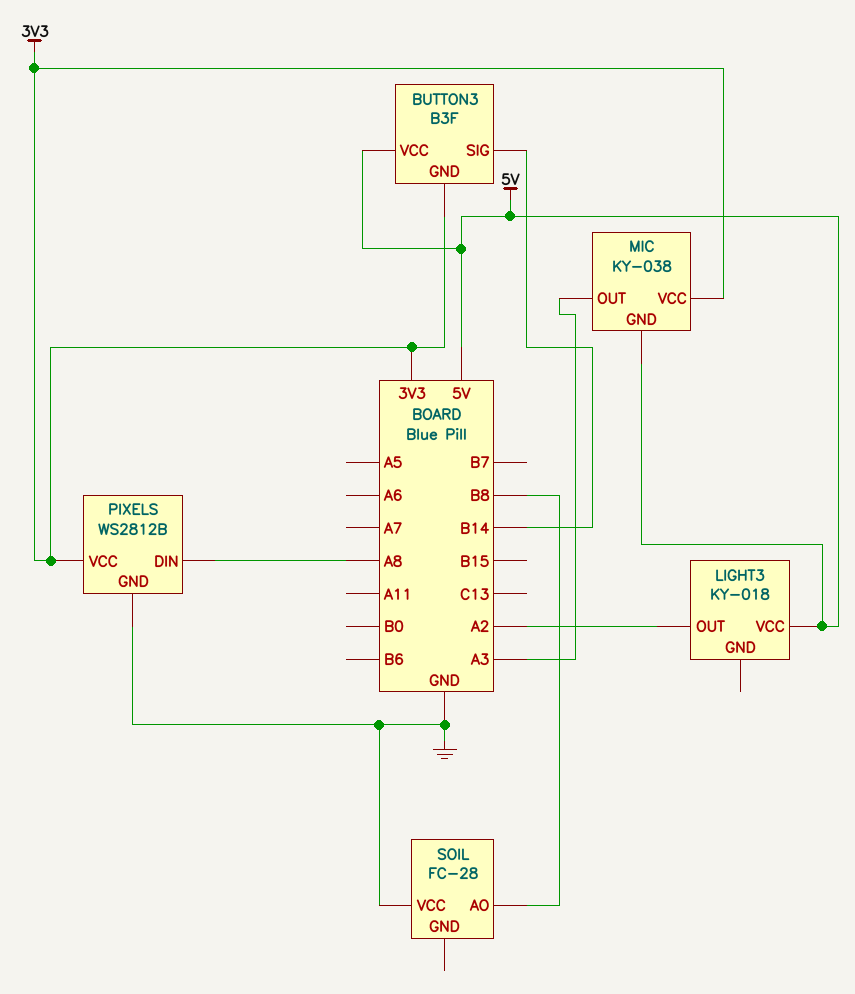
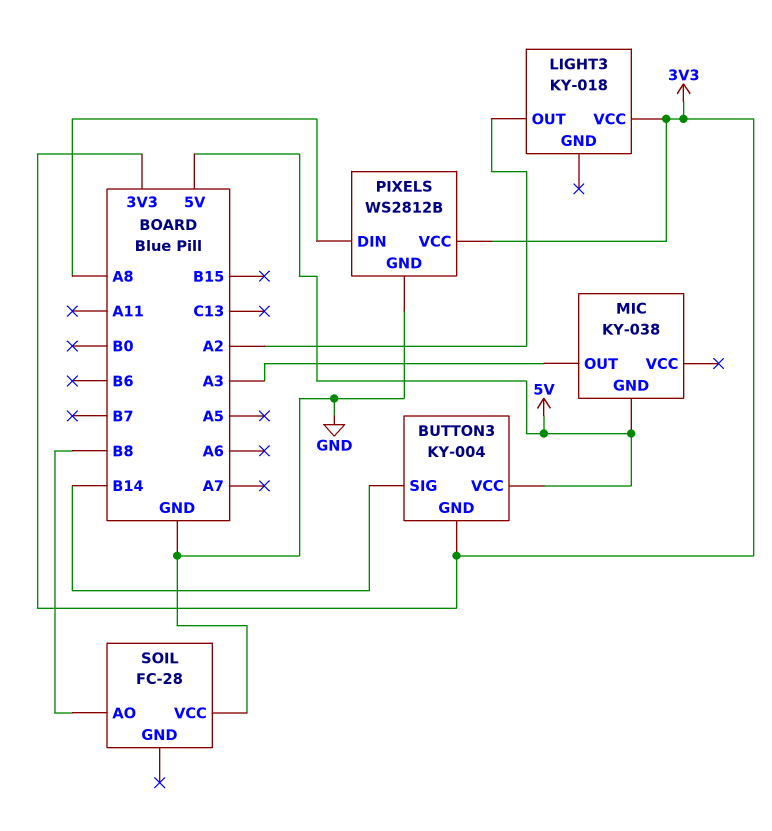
BUTTON3: B3F -> KY-004
LIGHT3 pin VCC: 5V -> 3V3
MIC pin VCC: 3V3 -> none

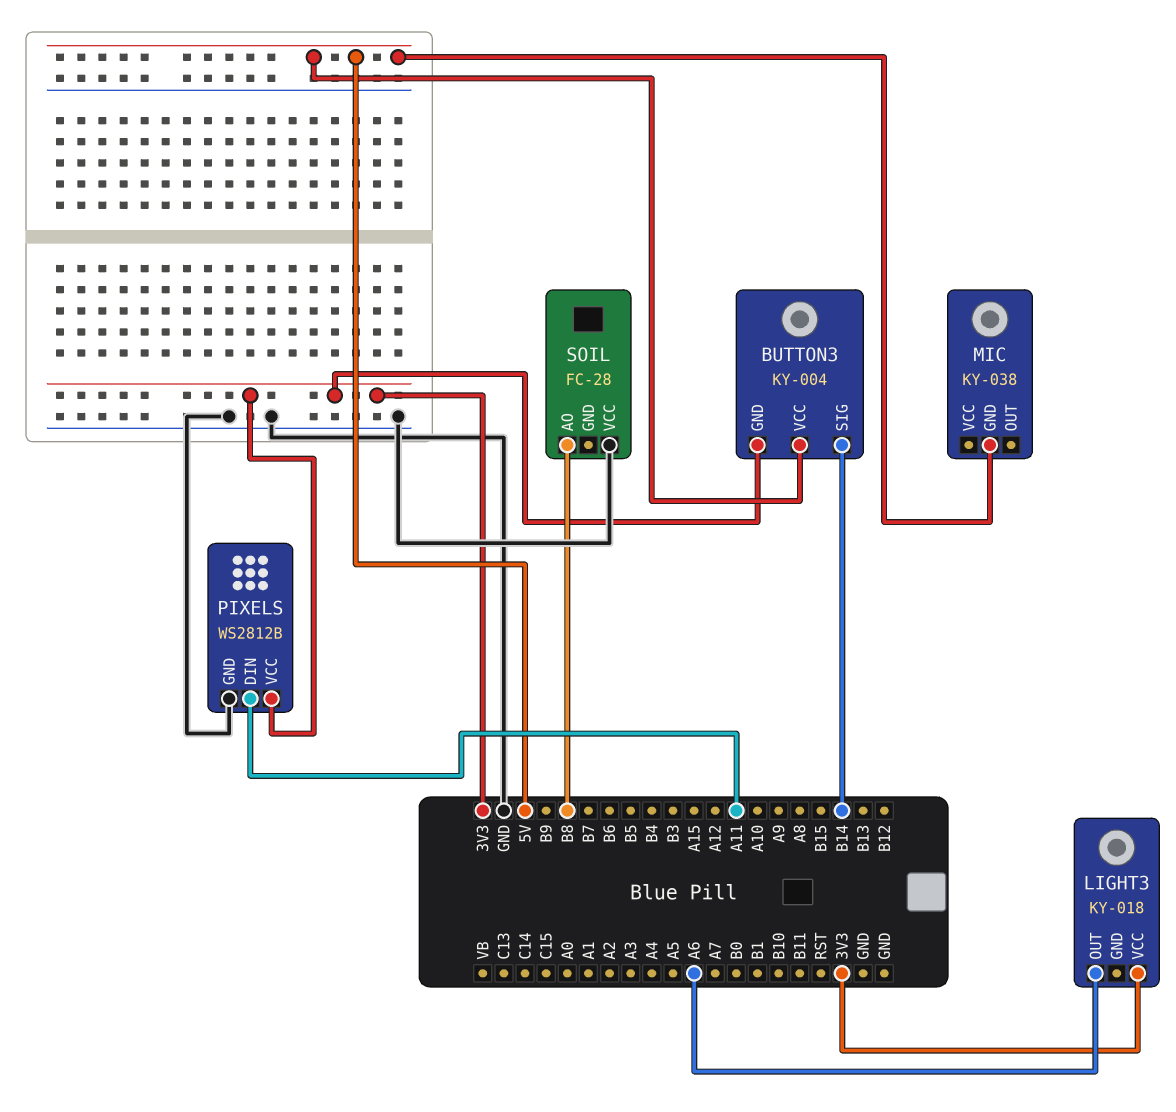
LIGHT3 pin OUT: A2 -> A6
MIC pin OUT: A3 -> none
PIXELS pin DIN: A8 -> A11

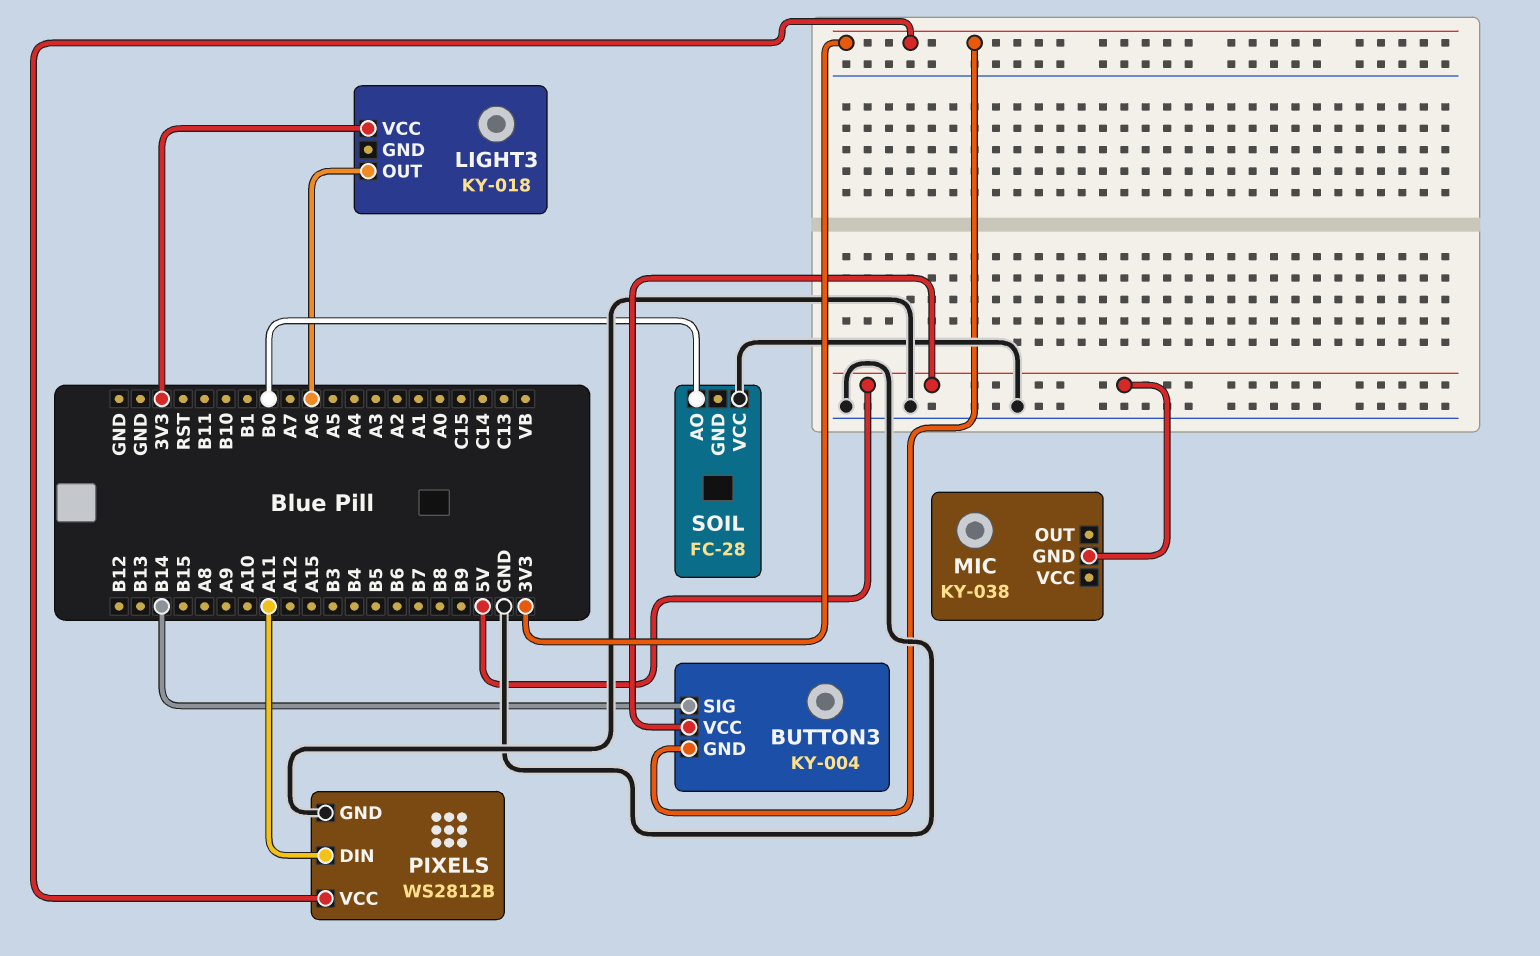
SOIL pin AO: B8 -> B0

